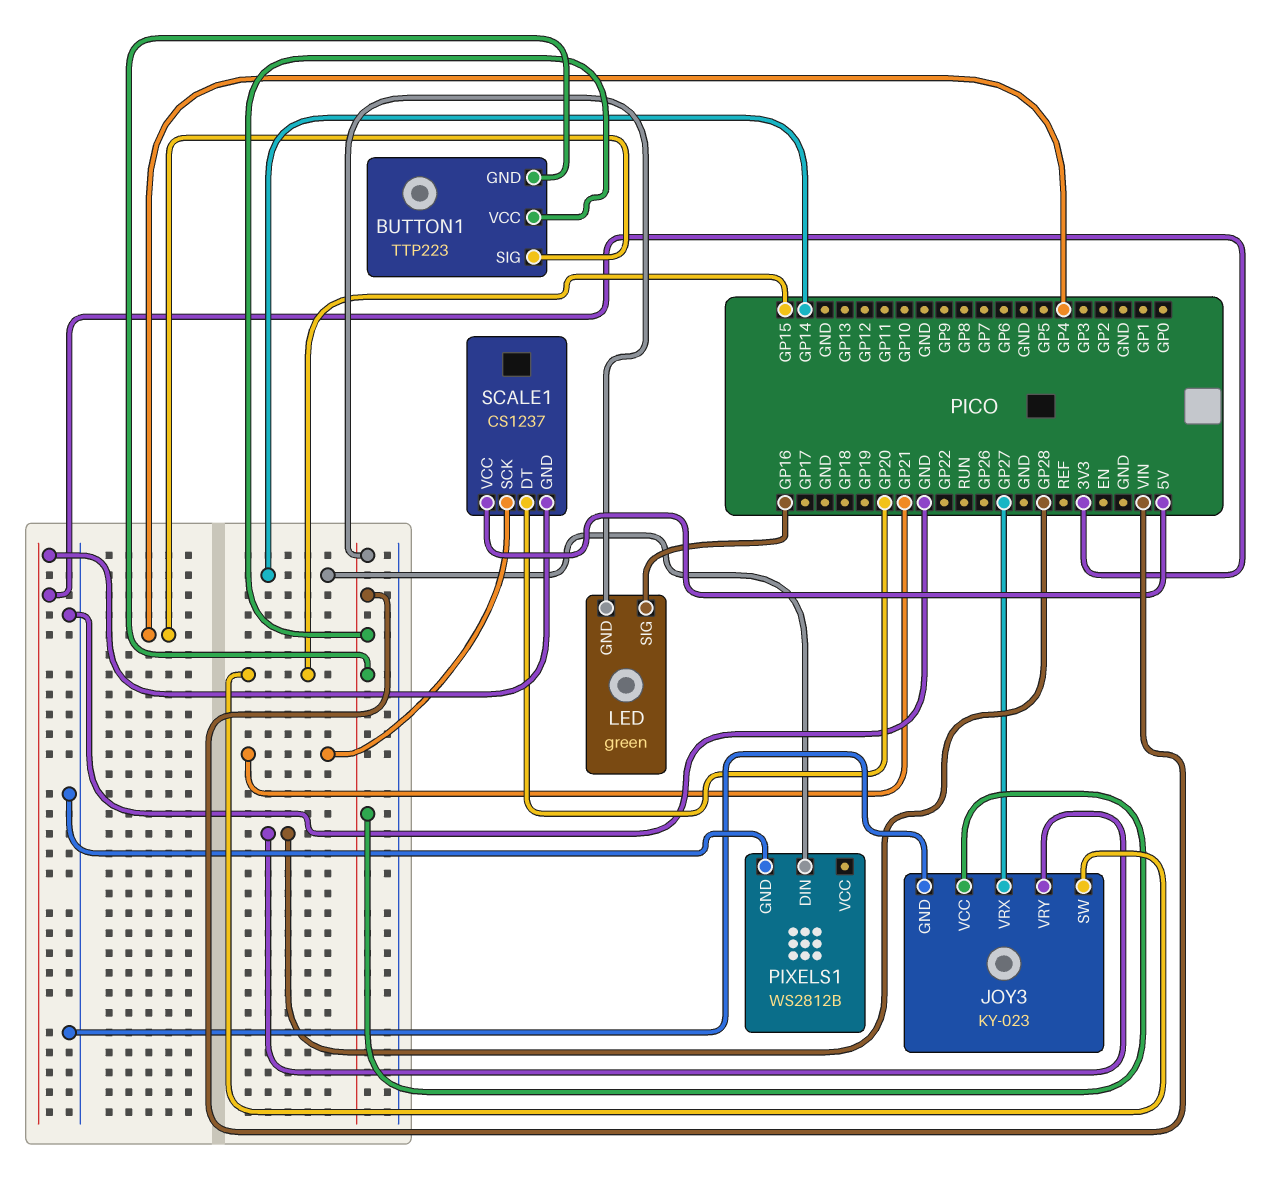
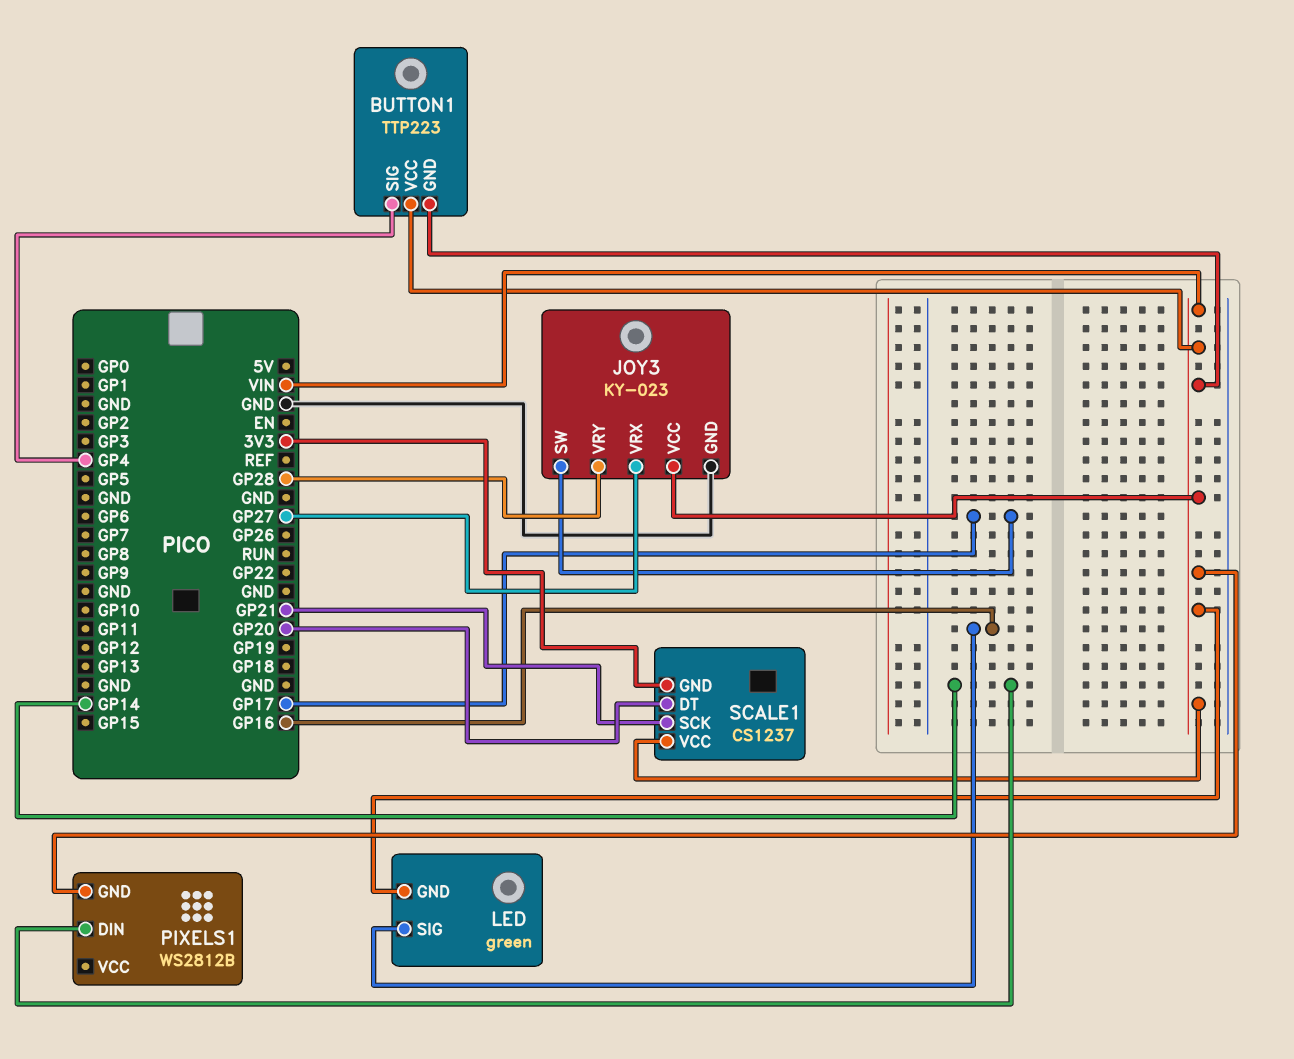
JOY3 pin SW: GP15 -> GP17
PIXELS1 pin GND: GND -> VIN
SCALE1 pin VCC: 5V -> VIN

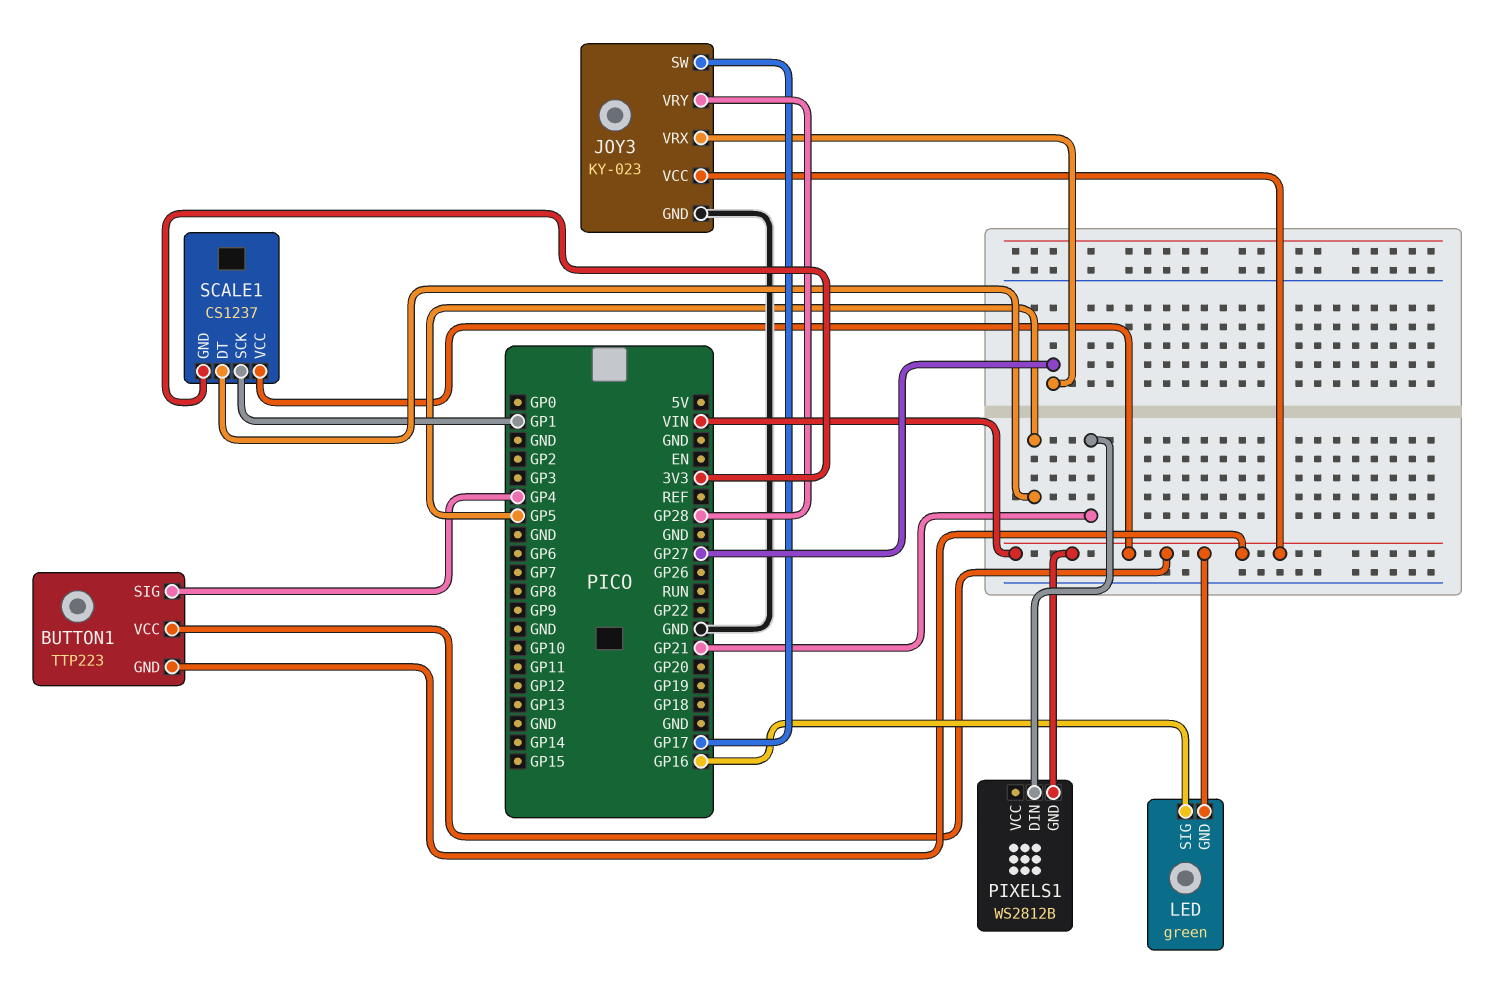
PIXELS1 pin DIN: GP14 -> GP21
SCALE1 pin DT: GP20 -> GP5
SCALE1 pin SCK: GP21 -> GP1

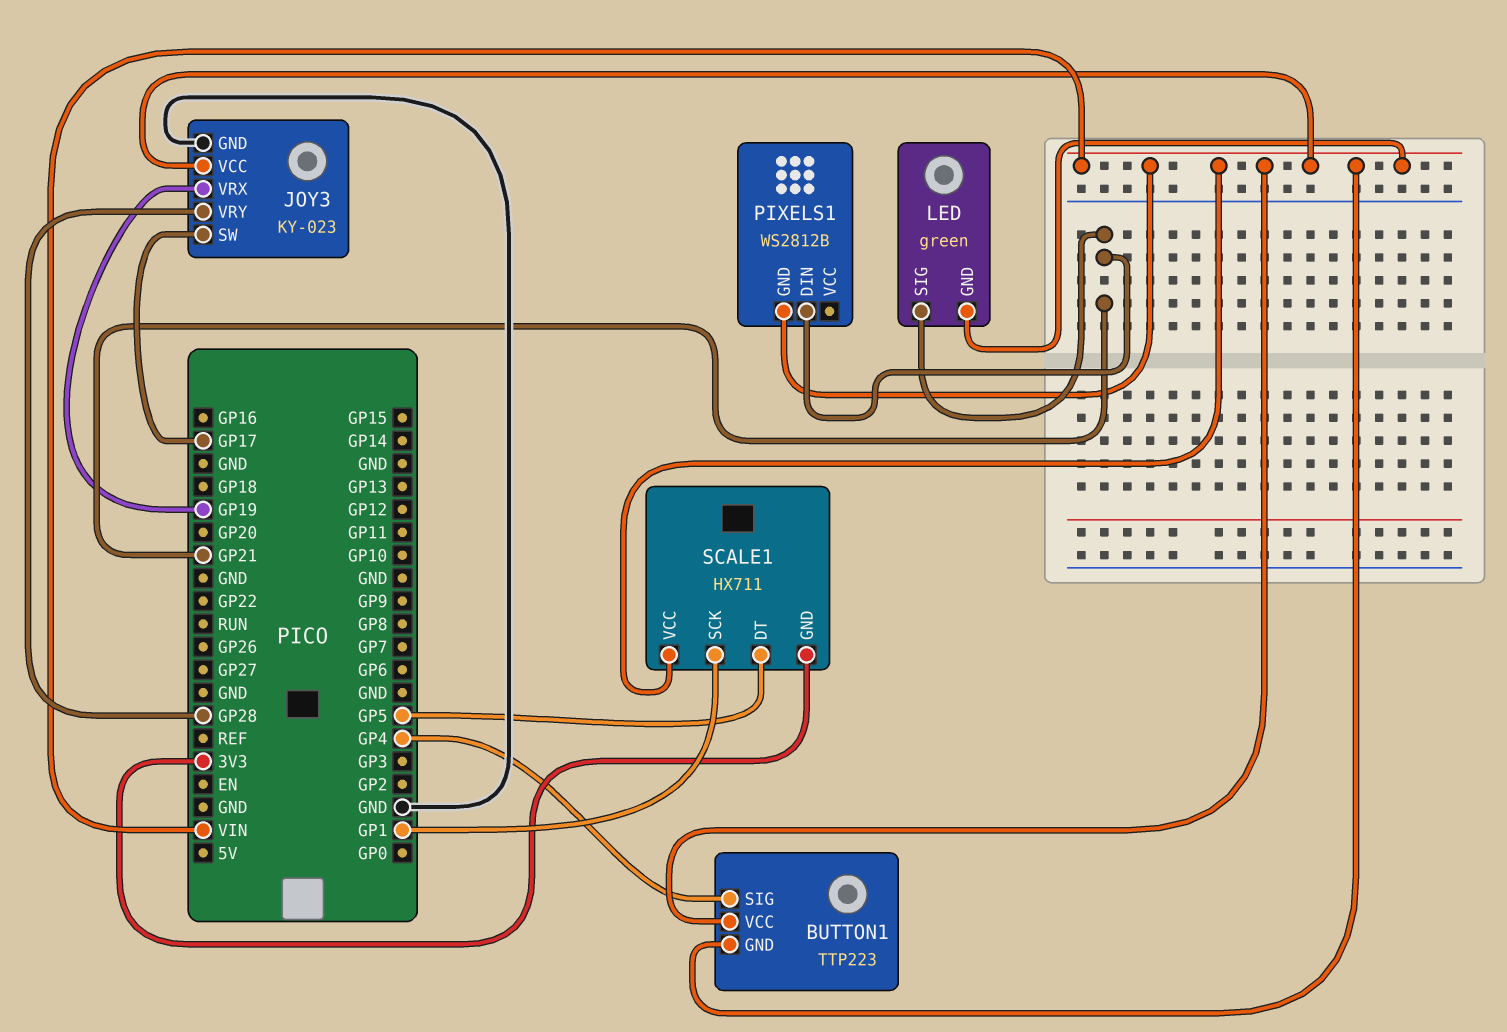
JOY3 pin VRX: GP27 -> GP19
LED pin SIG: GP16 -> GP21
SCALE1: CS1237 -> HX711

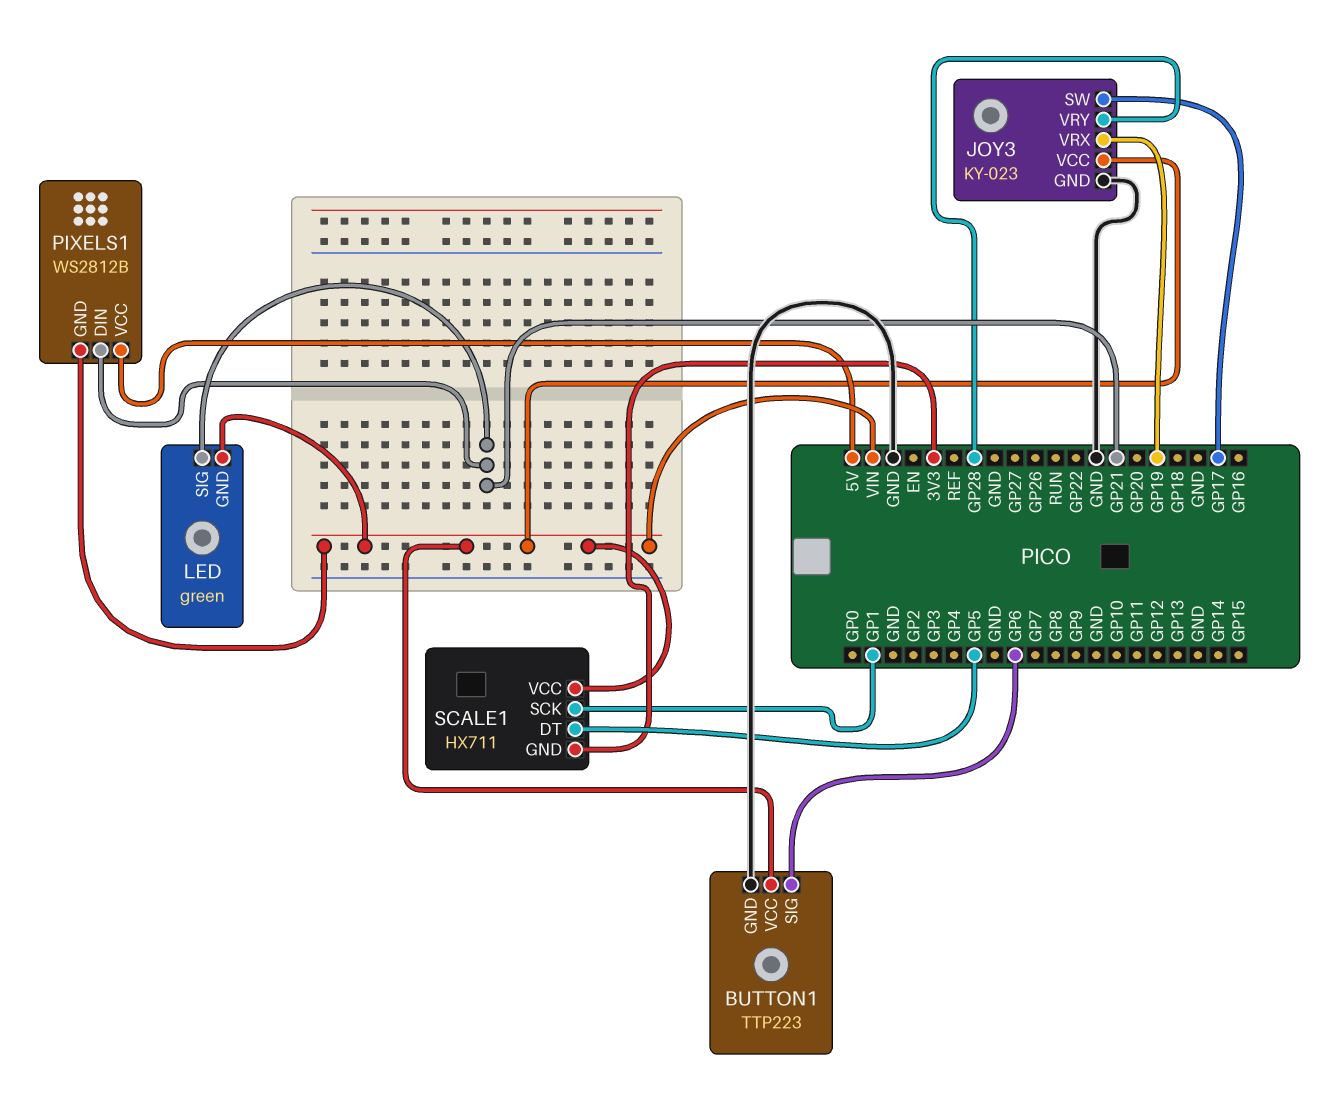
BUTTON1 pin GND: VIN -> GND
BUTTON1 pin SIG: GP4 -> GP6
PIXELS1 pin VCC: none -> 5V

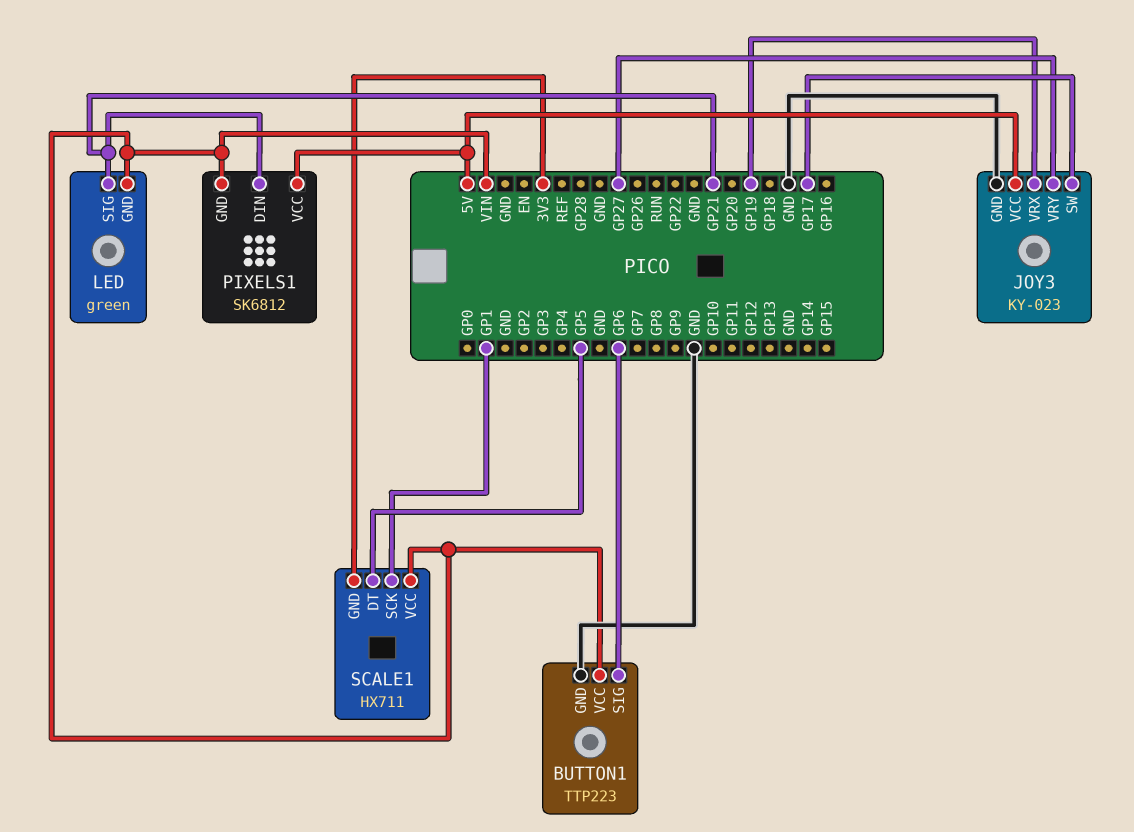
JOY3 pin VCC: VIN -> 5V
JOY3 pin VRY: GP28 -> GP27
PIXELS1: WS2812B -> SK6812

